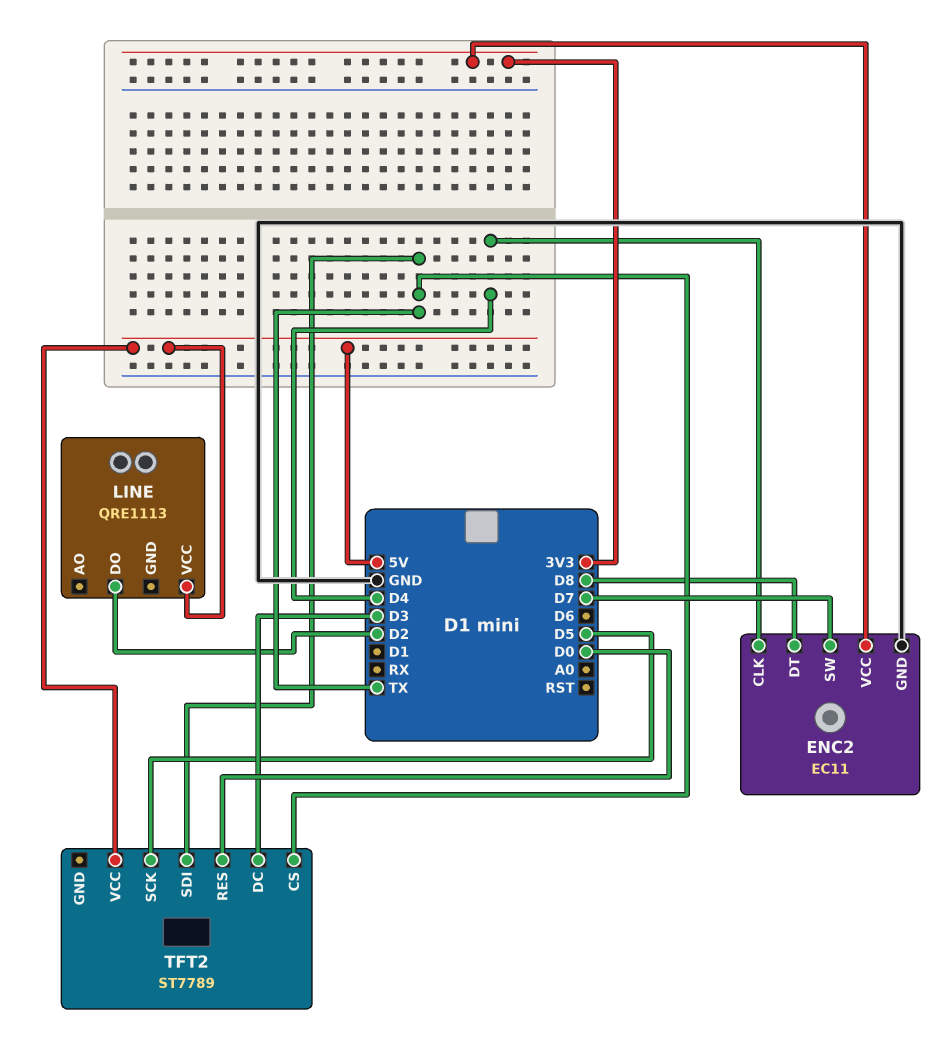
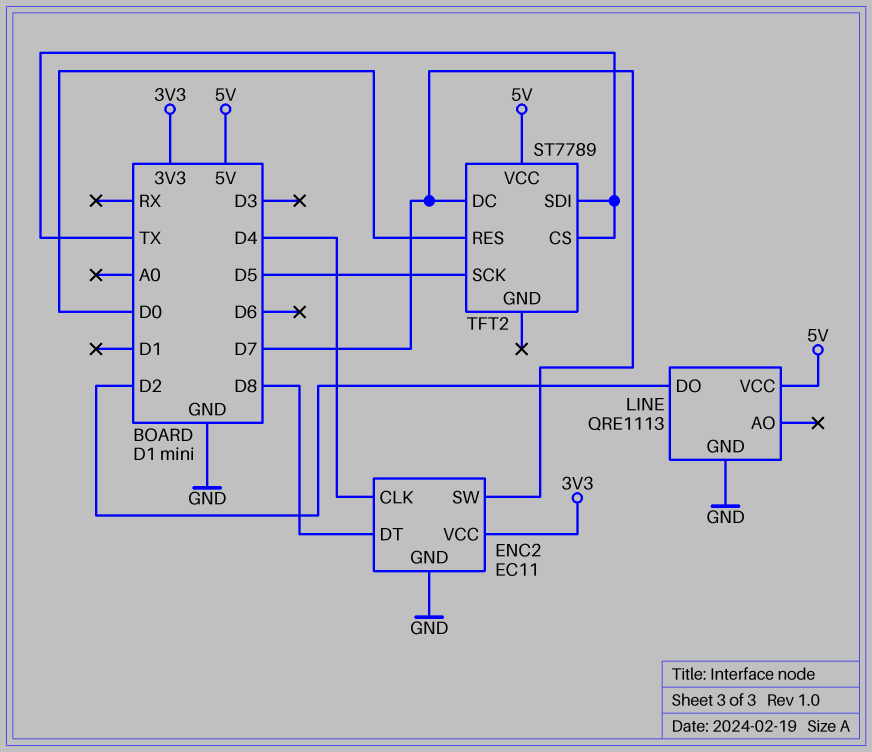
LINE pin GND: none -> GND
TFT2 pin DC: D3 -> D7

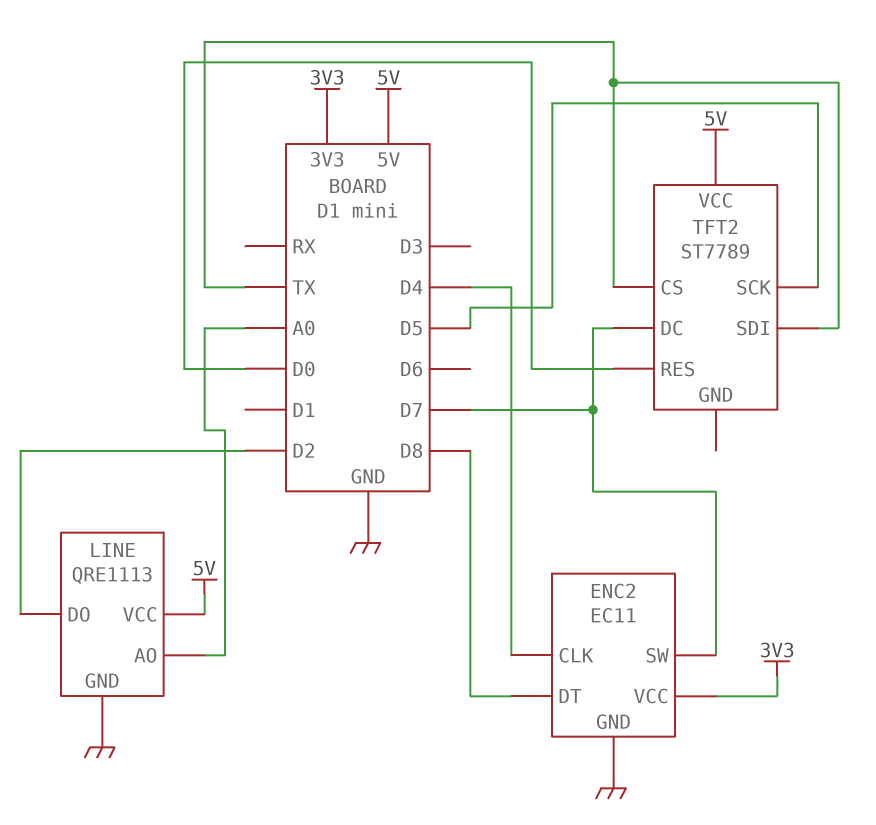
LINE pin AO: none -> A0

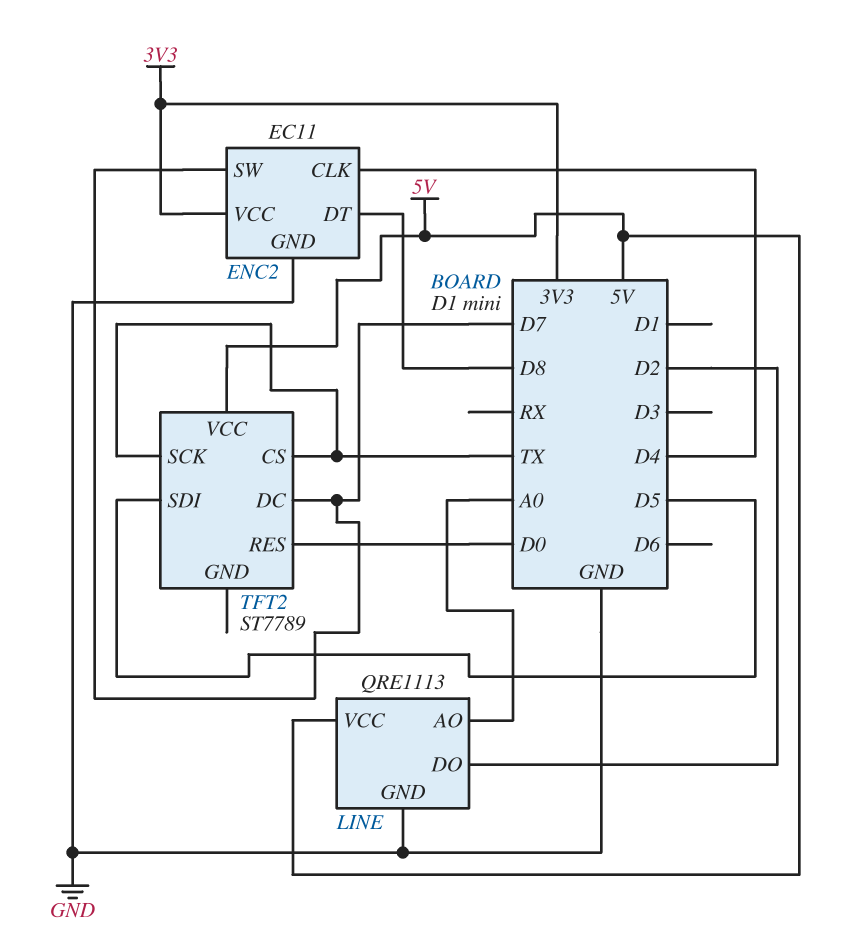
TFT2 pin SCK: D5 -> TX
TFT2 pin SDI: TX -> D5

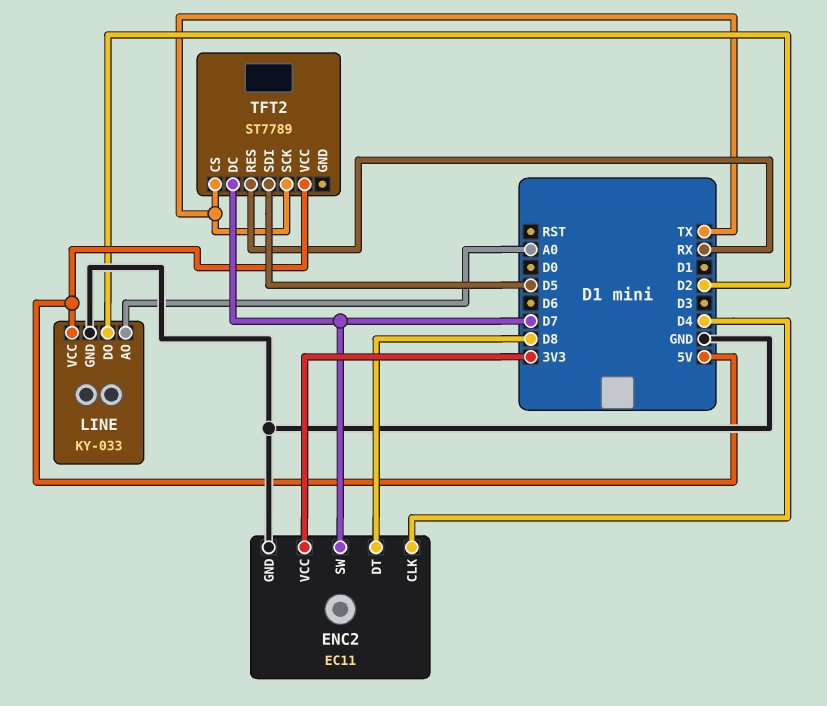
LINE: QRE1113 -> KY-033
TFT2 pin RES: D0 -> RX

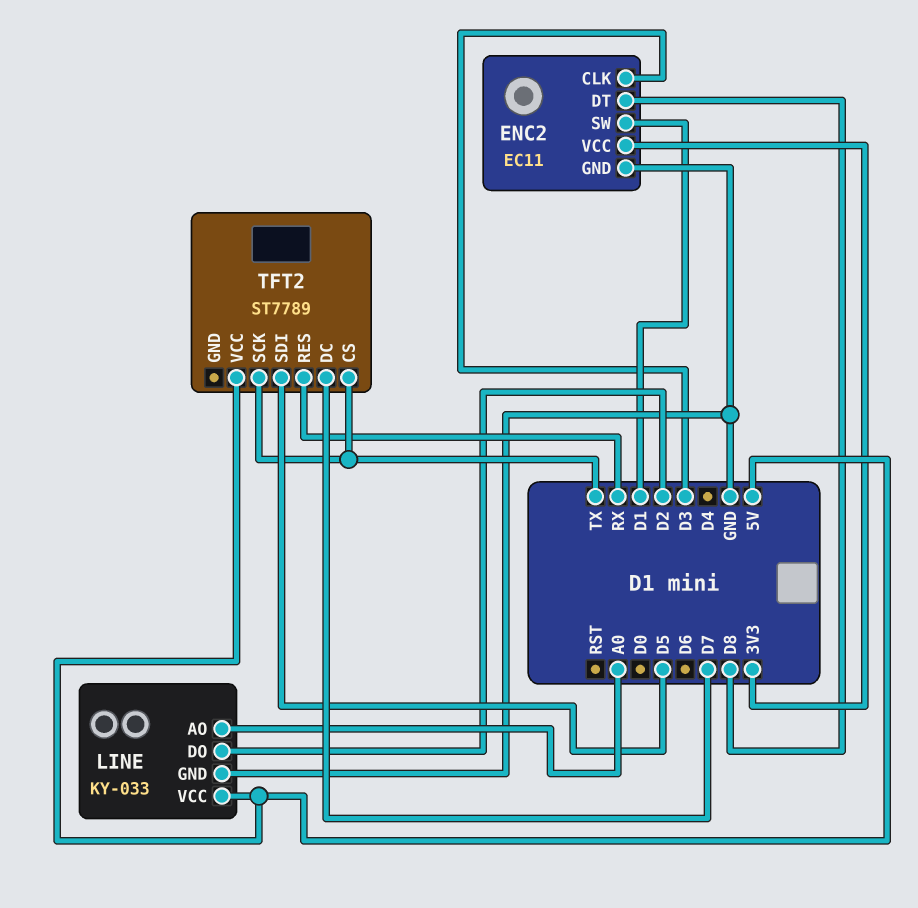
ENC2 pin CLK: D4 -> D3
ENC2 pin SW: D7 -> D1

